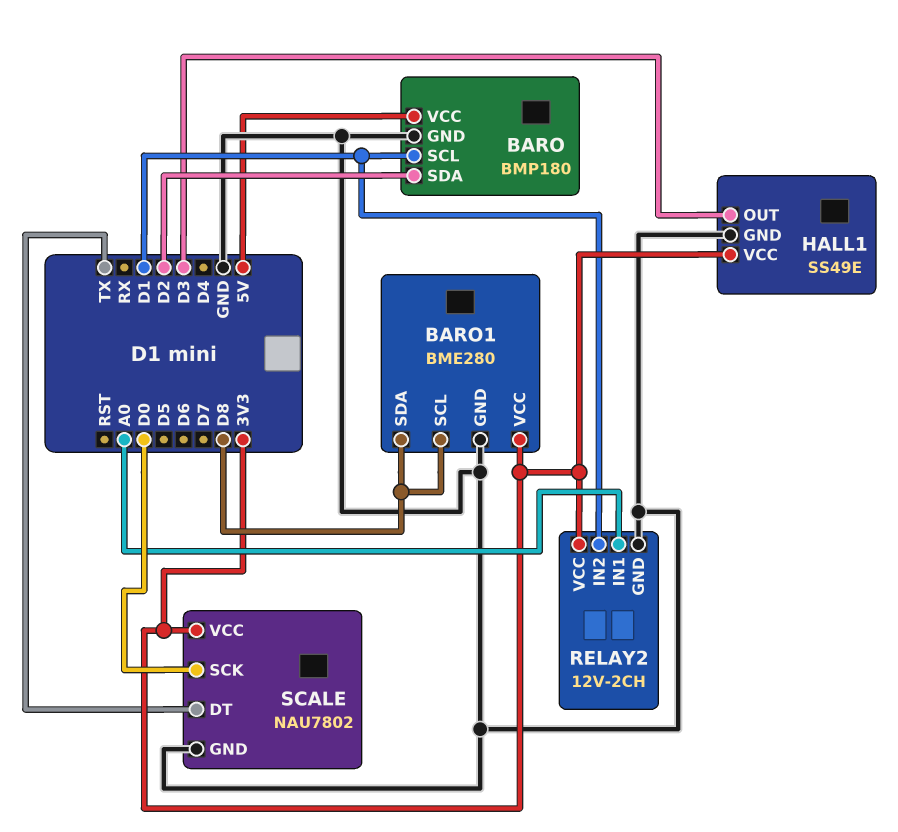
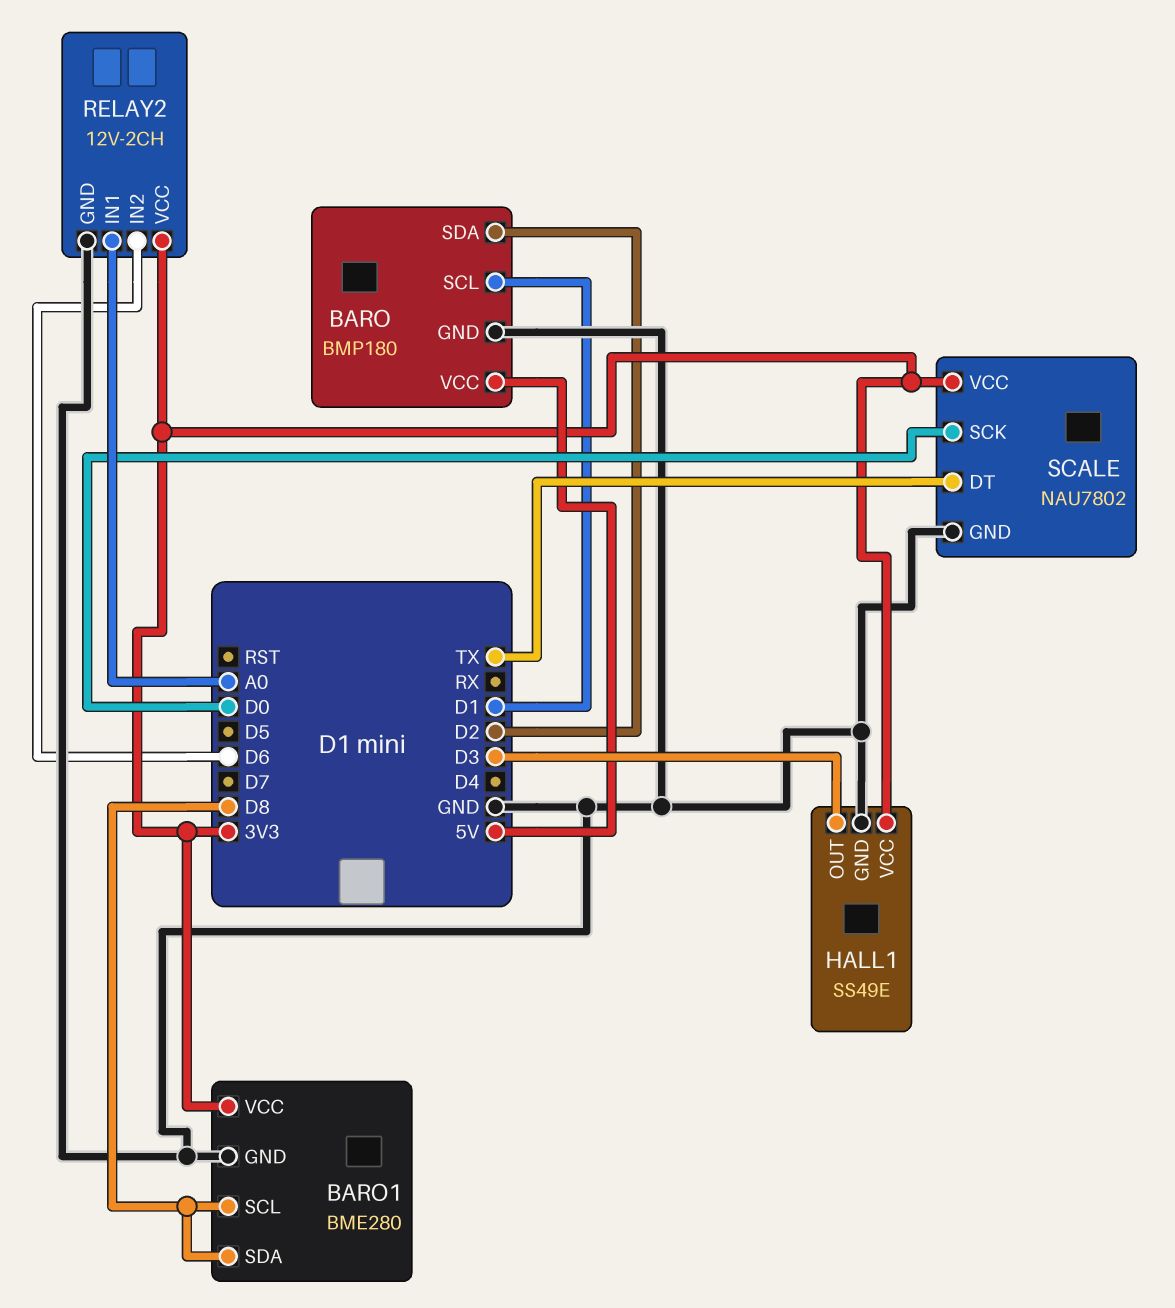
RELAY2 pin IN2: D1 -> D6

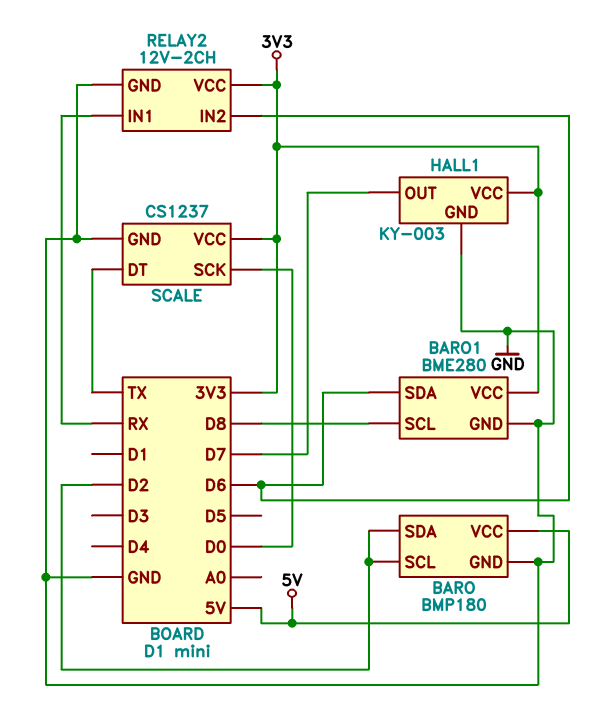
BARO pin SCL: D1 -> D2
BARO1 pin SDA: D8 -> D6
HALL1: SS49E -> KY-003
HALL1 pin OUT: D3 -> D7
RELAY2 pin IN1: A0 -> RX
SCALE: NAU7802 -> CS1237

